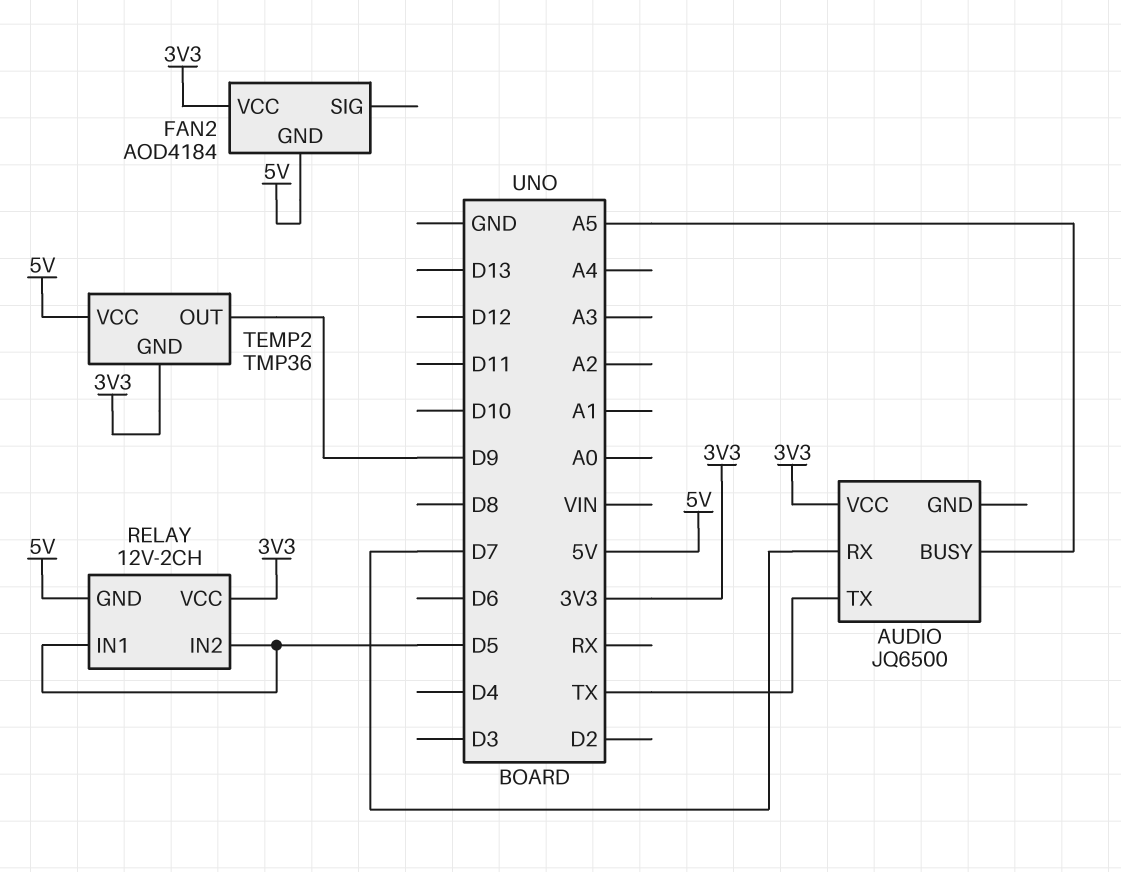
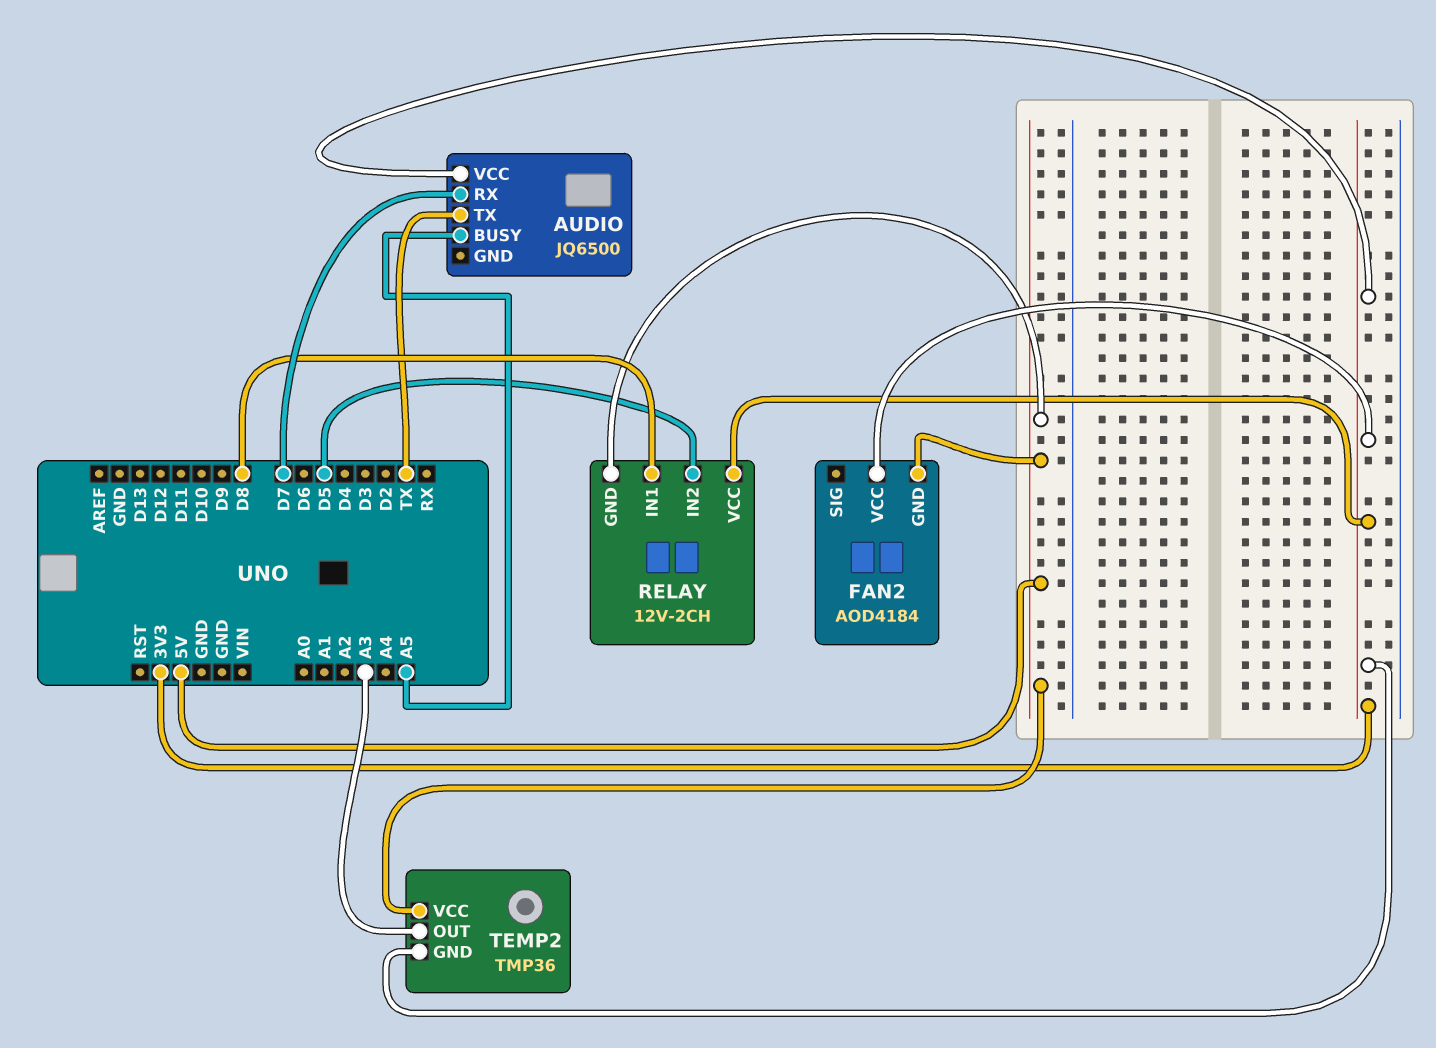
RELAY pin IN1: D5 -> D8
TEMP2 pin OUT: D9 -> A3

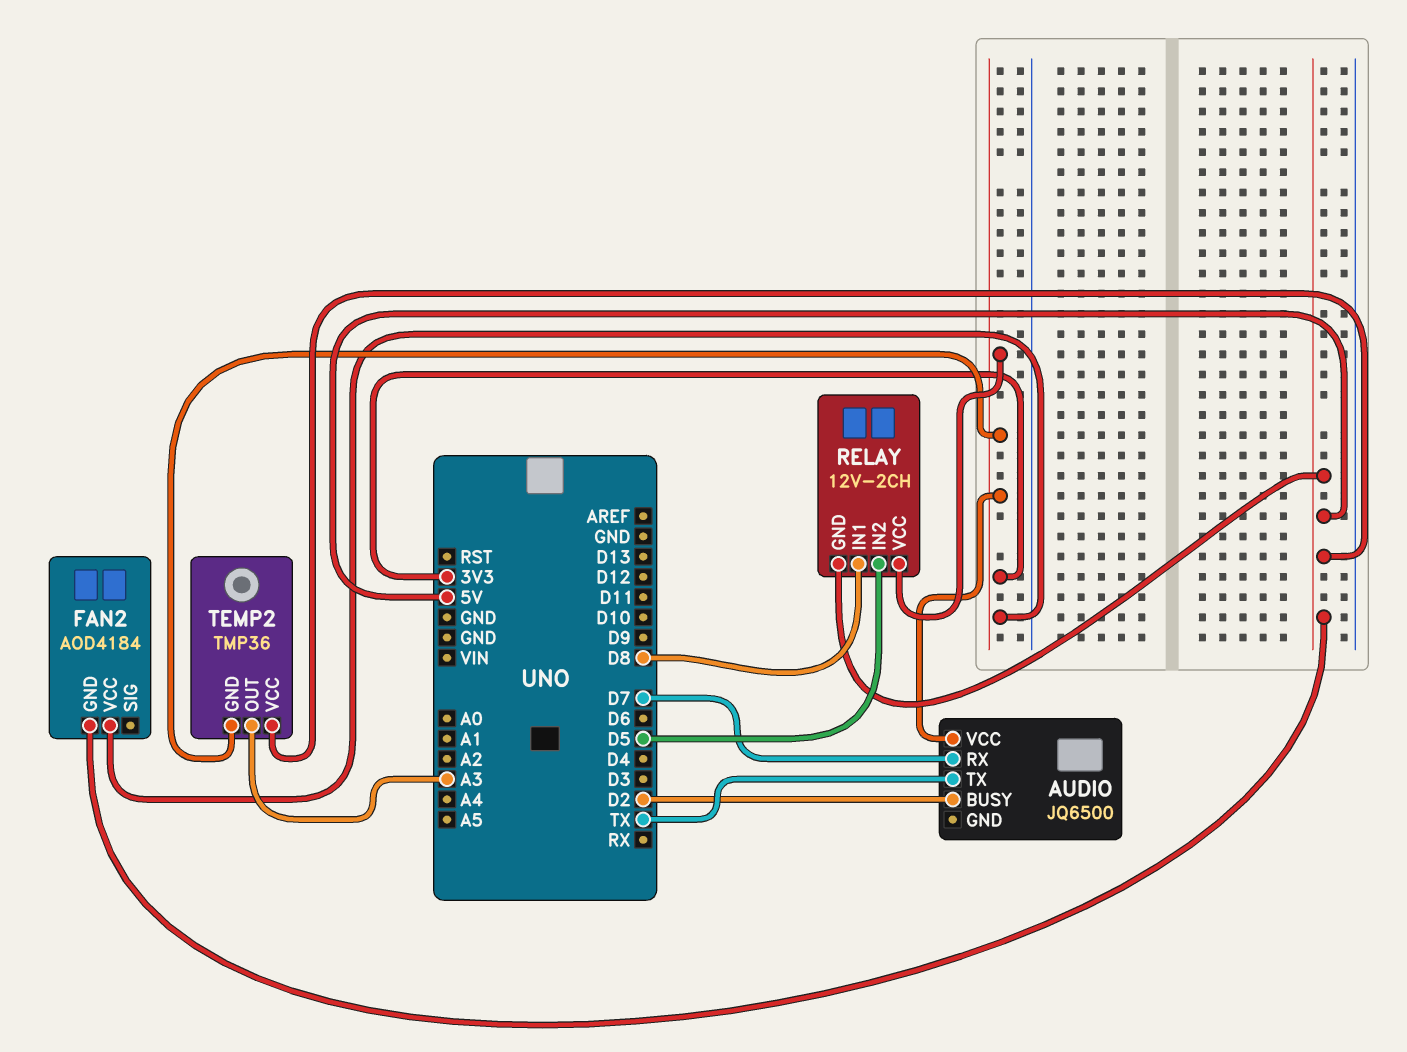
AUDIO pin BUSY: A5 -> D2

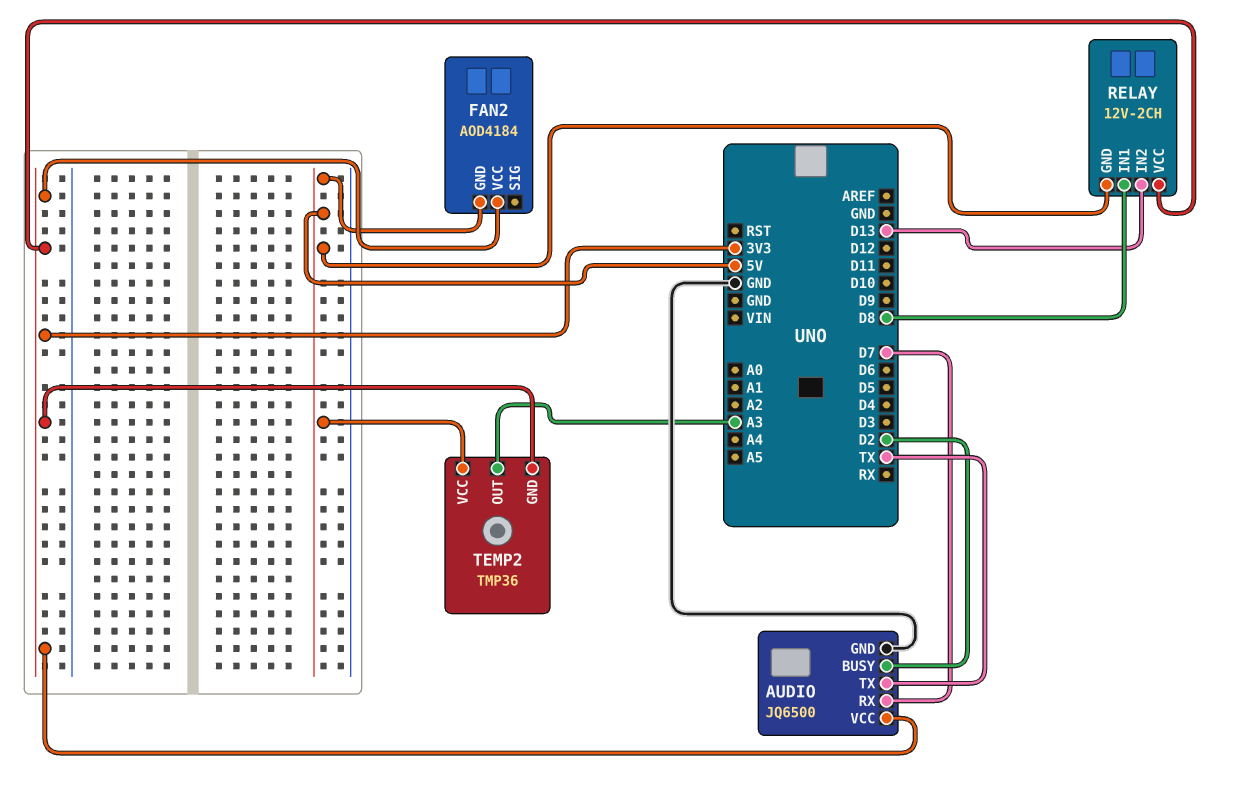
AUDIO pin GND: none -> GND
RELAY pin IN2: D5 -> D13

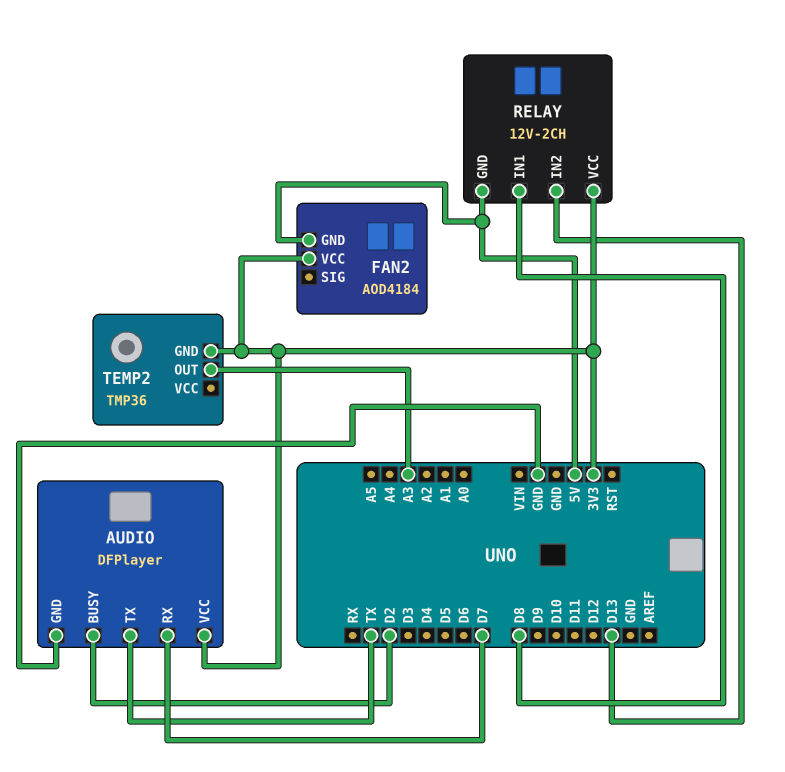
AUDIO: JQ6500 -> DFPlayer
TEMP2 pin VCC: 5V -> none

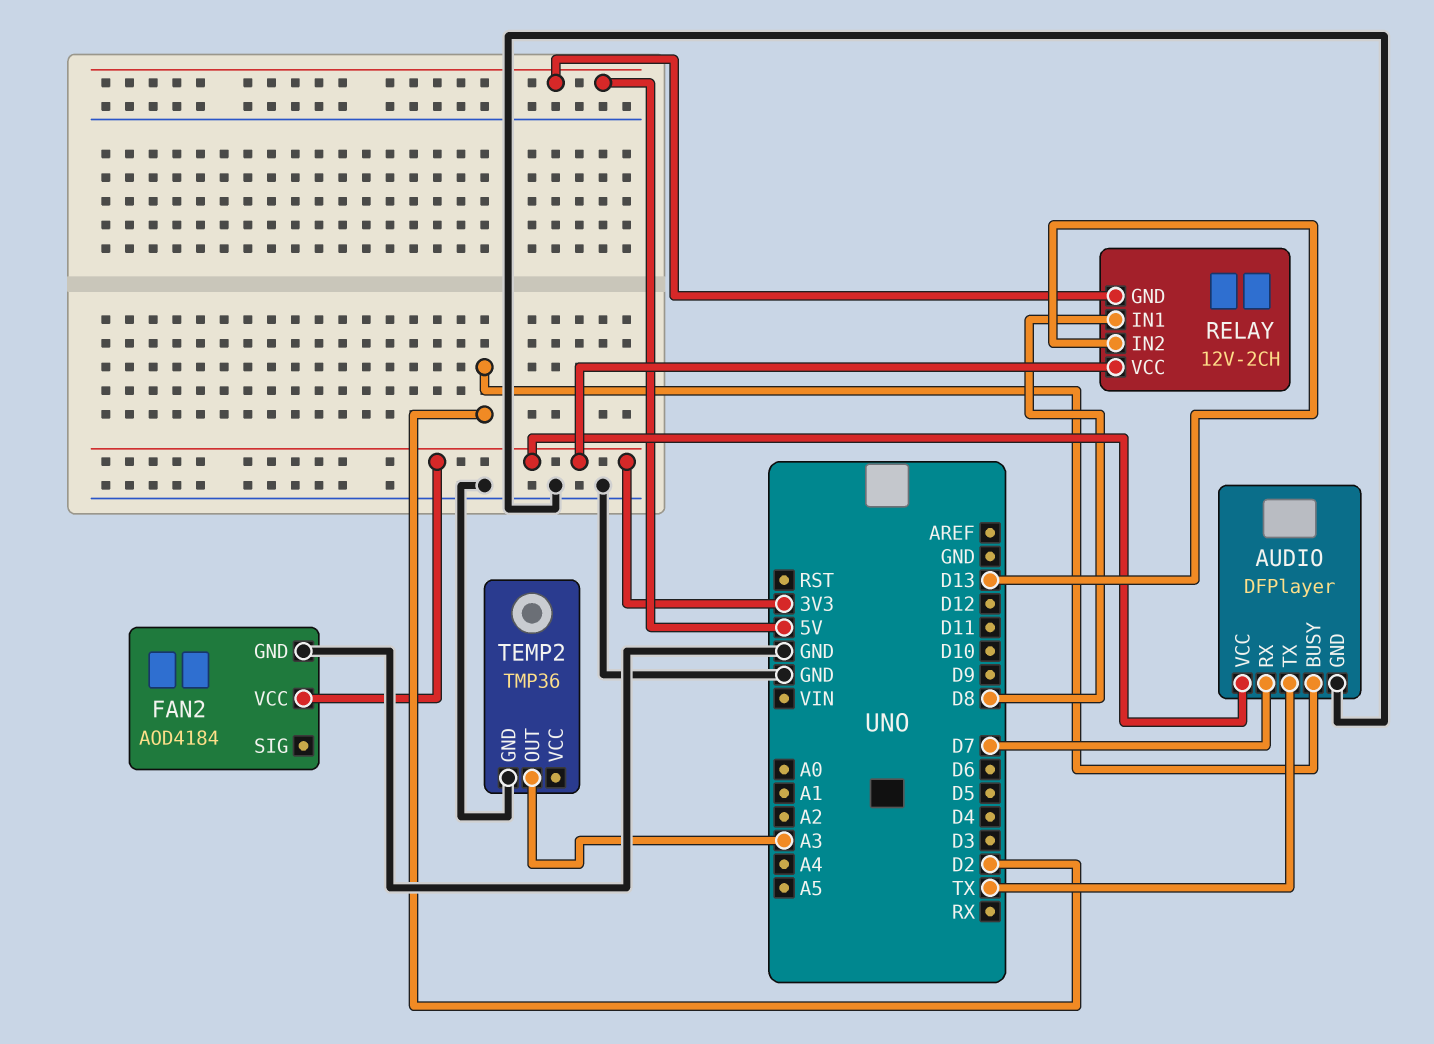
FAN2 pin GND: 5V -> GND
TEMP2 pin GND: 3V3 -> GND

